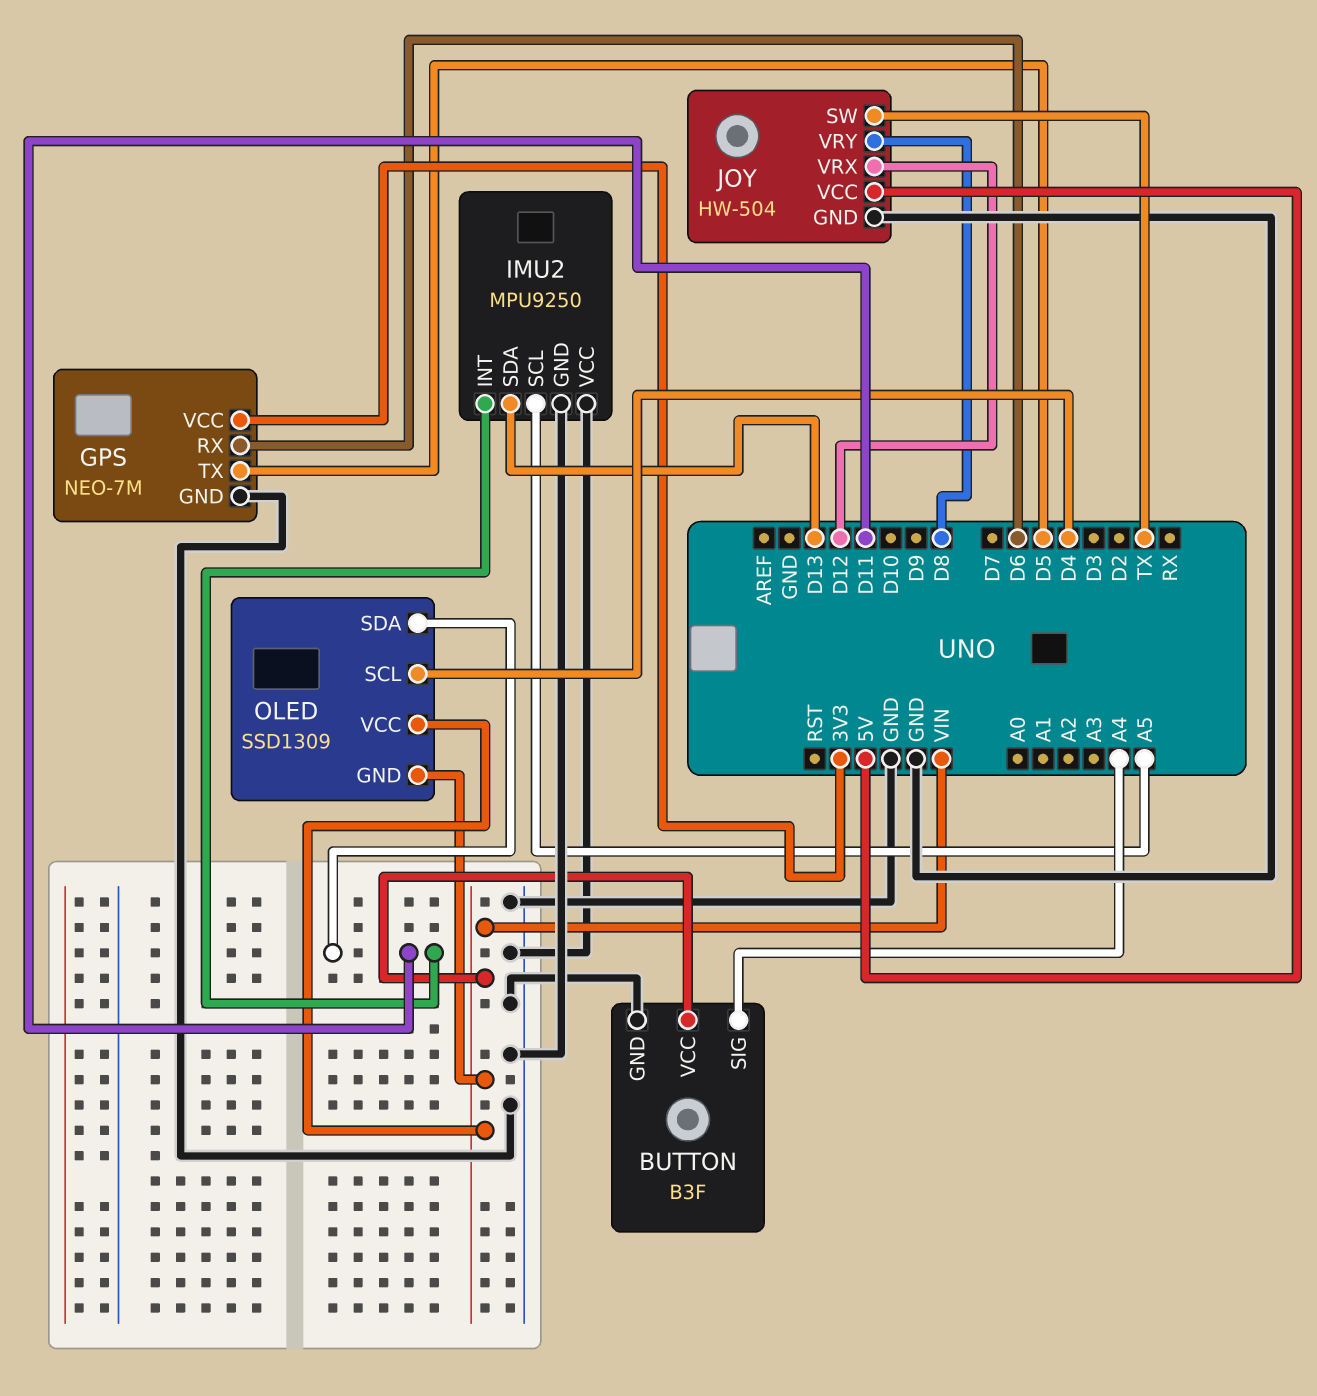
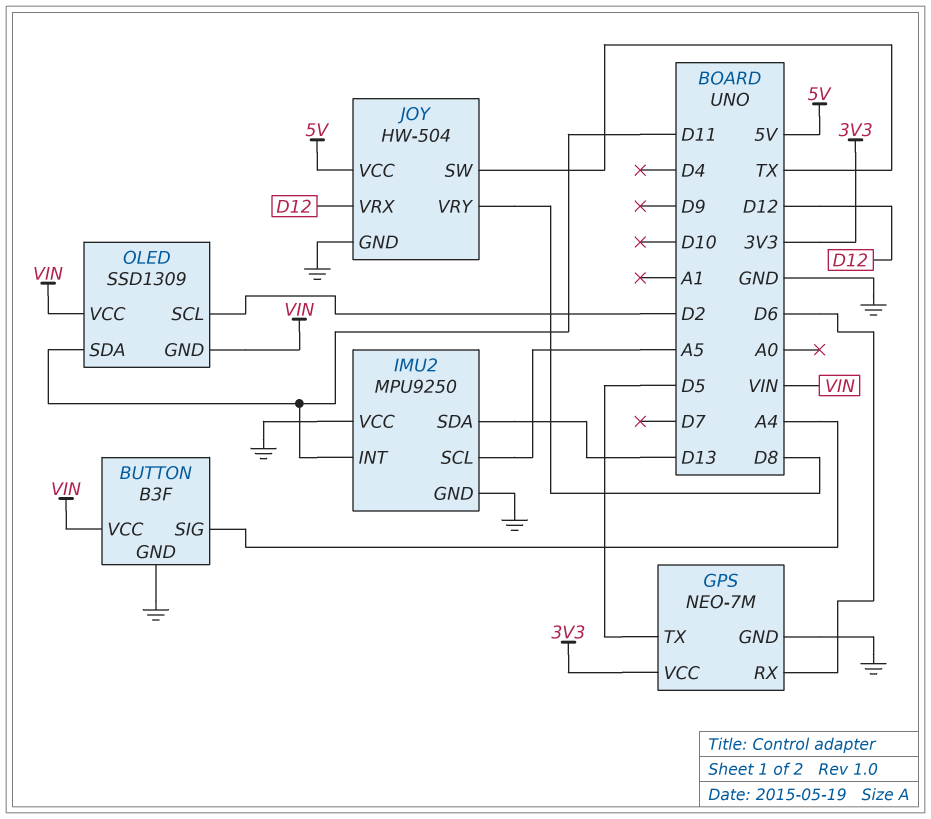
OLED pin SCL: D4 -> D2

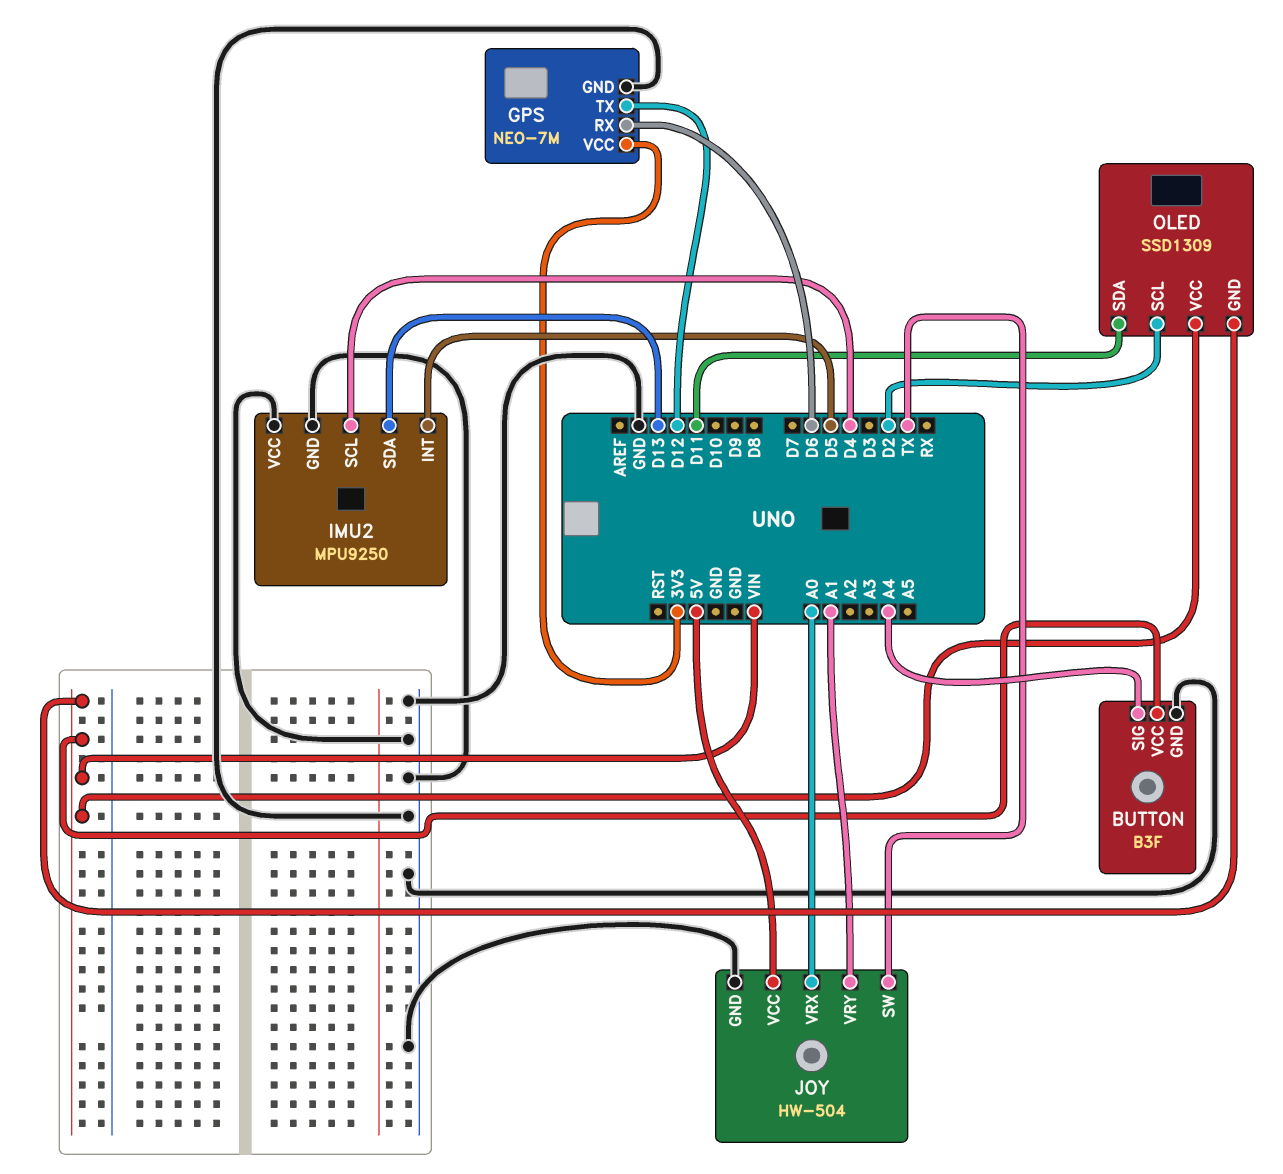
GPS pin TX: D5 -> D12
IMU2 pin INT: D11 -> D5
IMU2 pin SCL: A5 -> D4
JOY pin VRX: D12 -> A0
JOY pin VRY: D8 -> A1

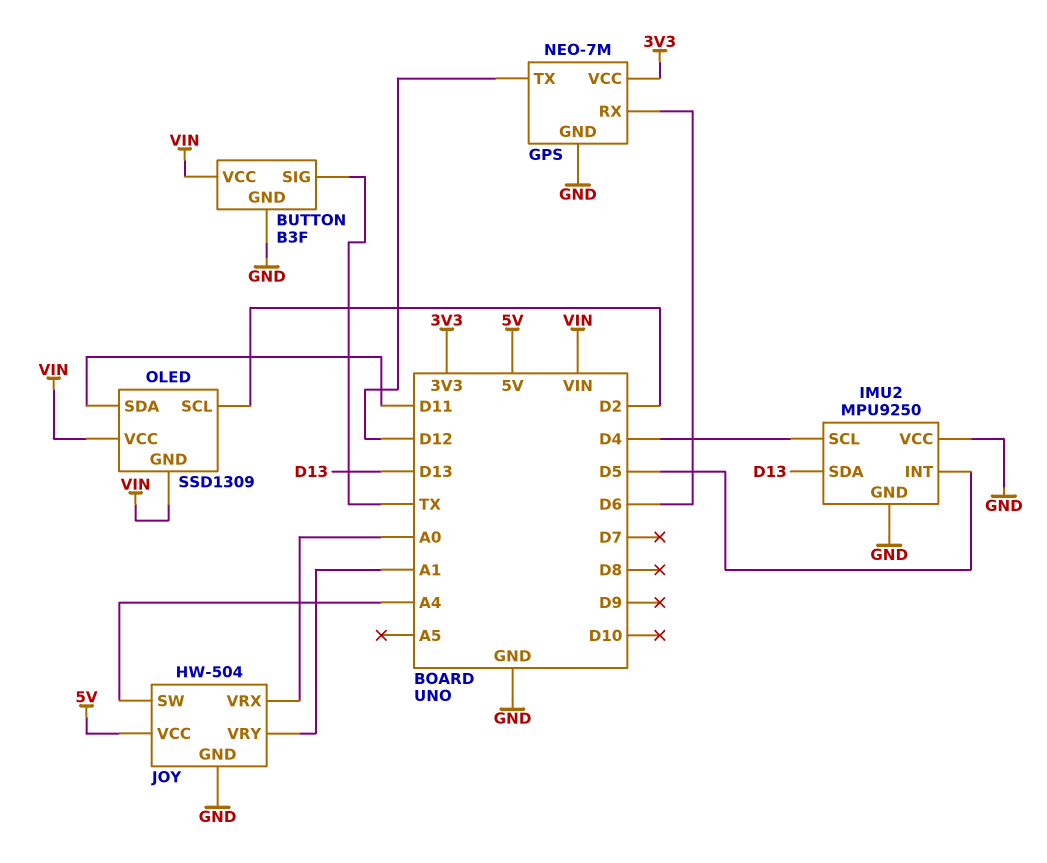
BUTTON pin SIG: A4 -> TX
JOY pin SW: TX -> A4

